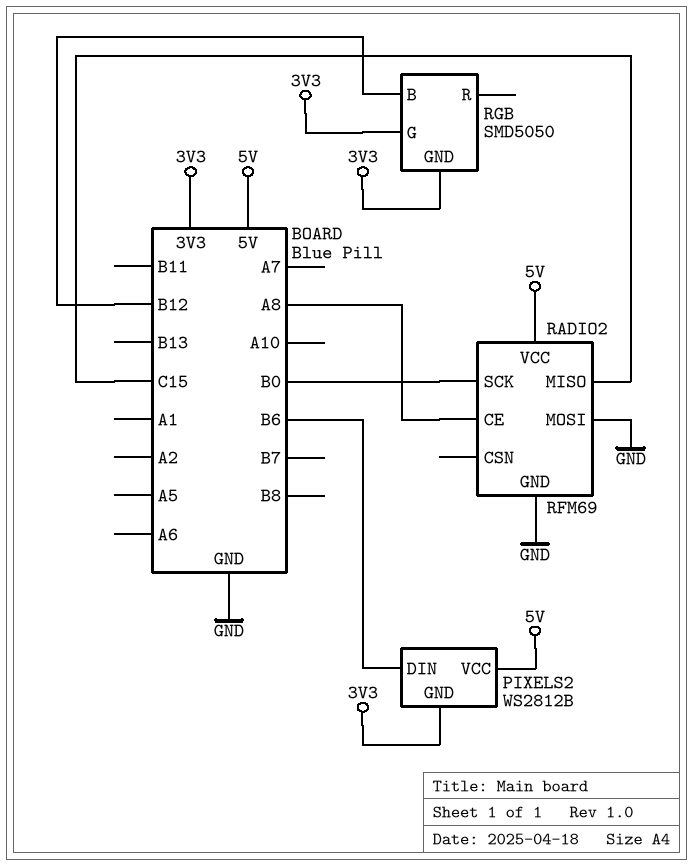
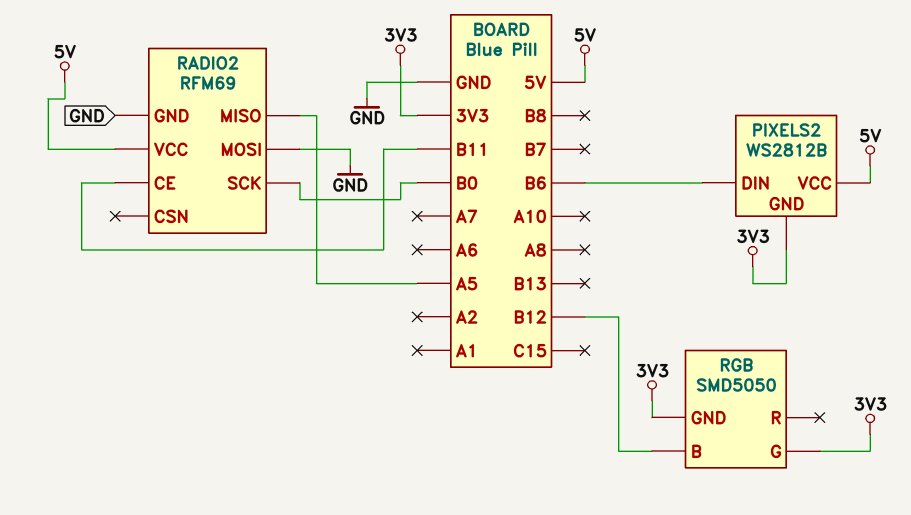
RADIO2 pin CE: A8 -> B11
RADIO2 pin MISO: C15 -> A5

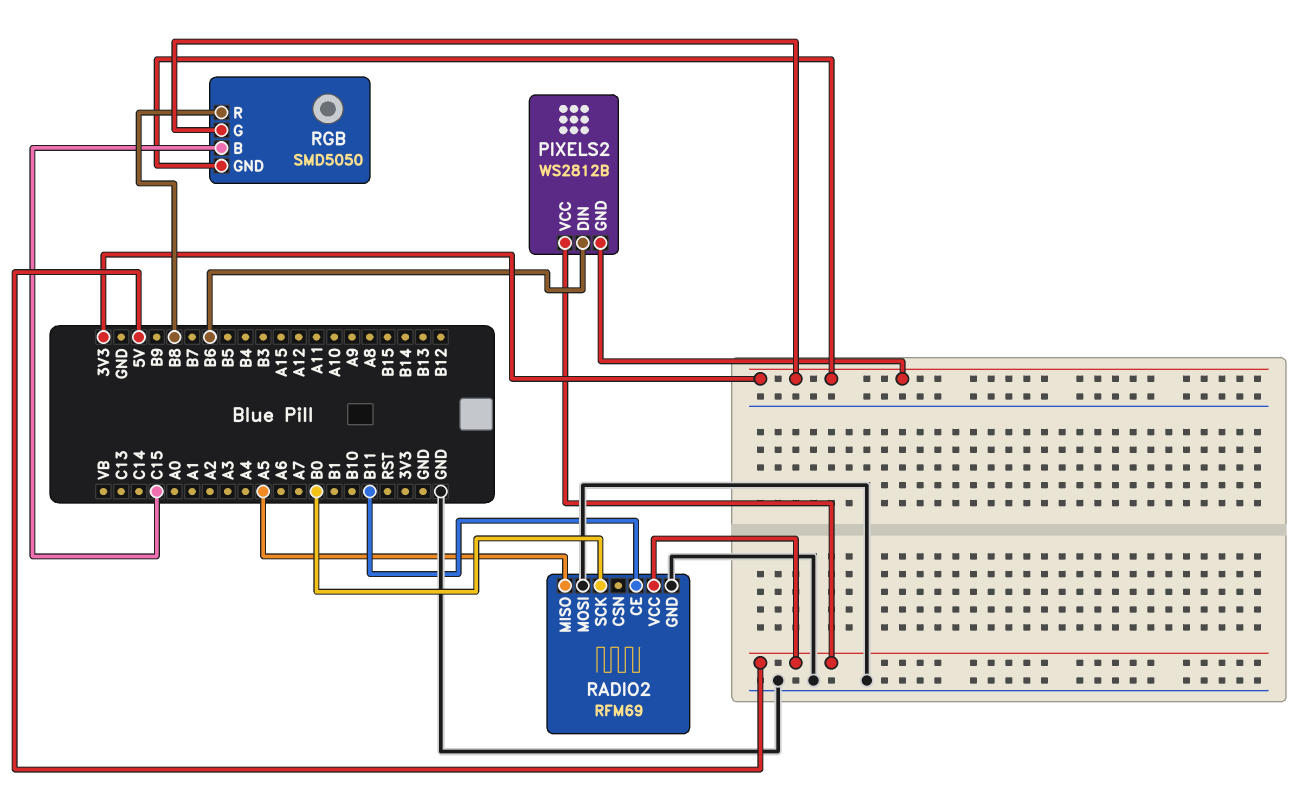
RGB pin B: B12 -> C15
RGB pin R: none -> B8

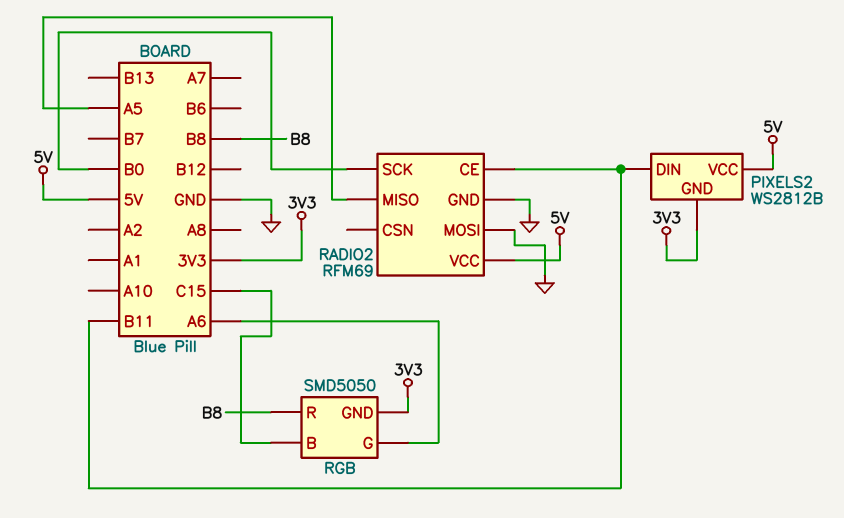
PIXELS2 pin DIN: B6 -> B11
RGB pin G: 3V3 -> A6

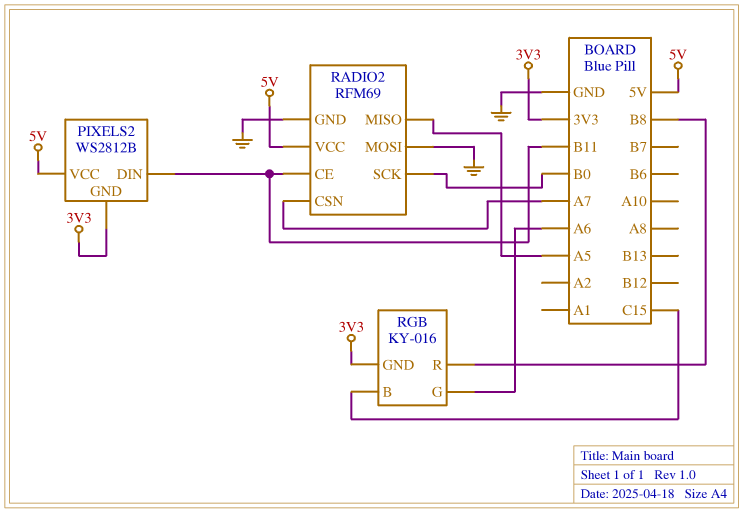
RADIO2 pin CSN: none -> A7
RGB: SMD5050 -> KY-016

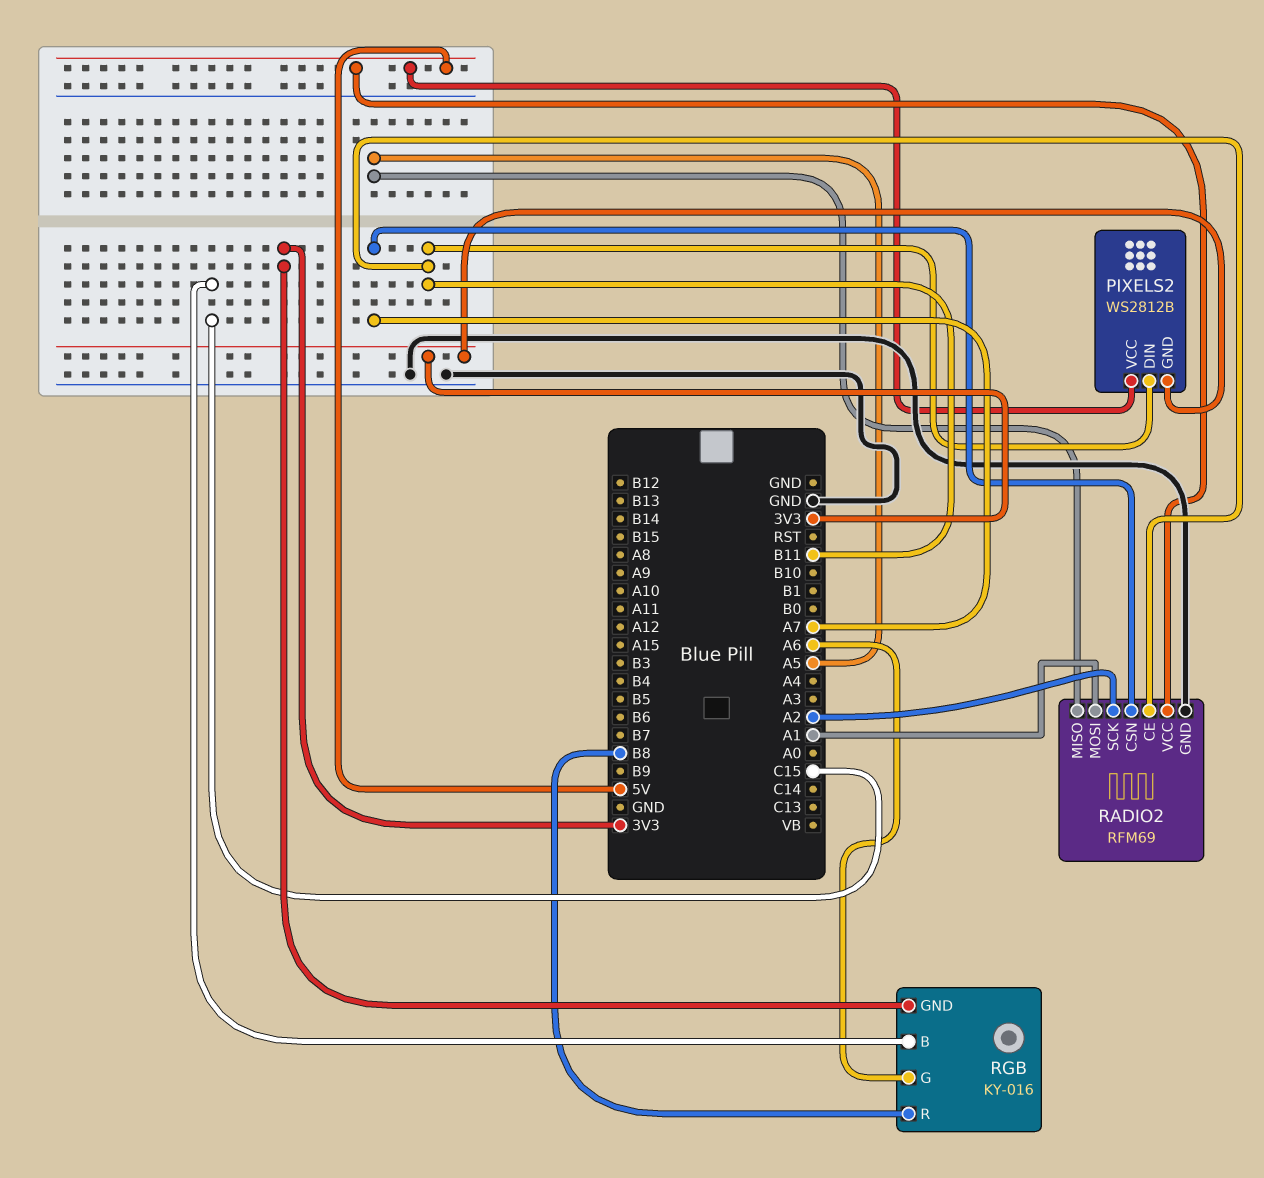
RADIO2 pin MOSI: GND -> A1
RADIO2 pin SCK: B0 -> A2

